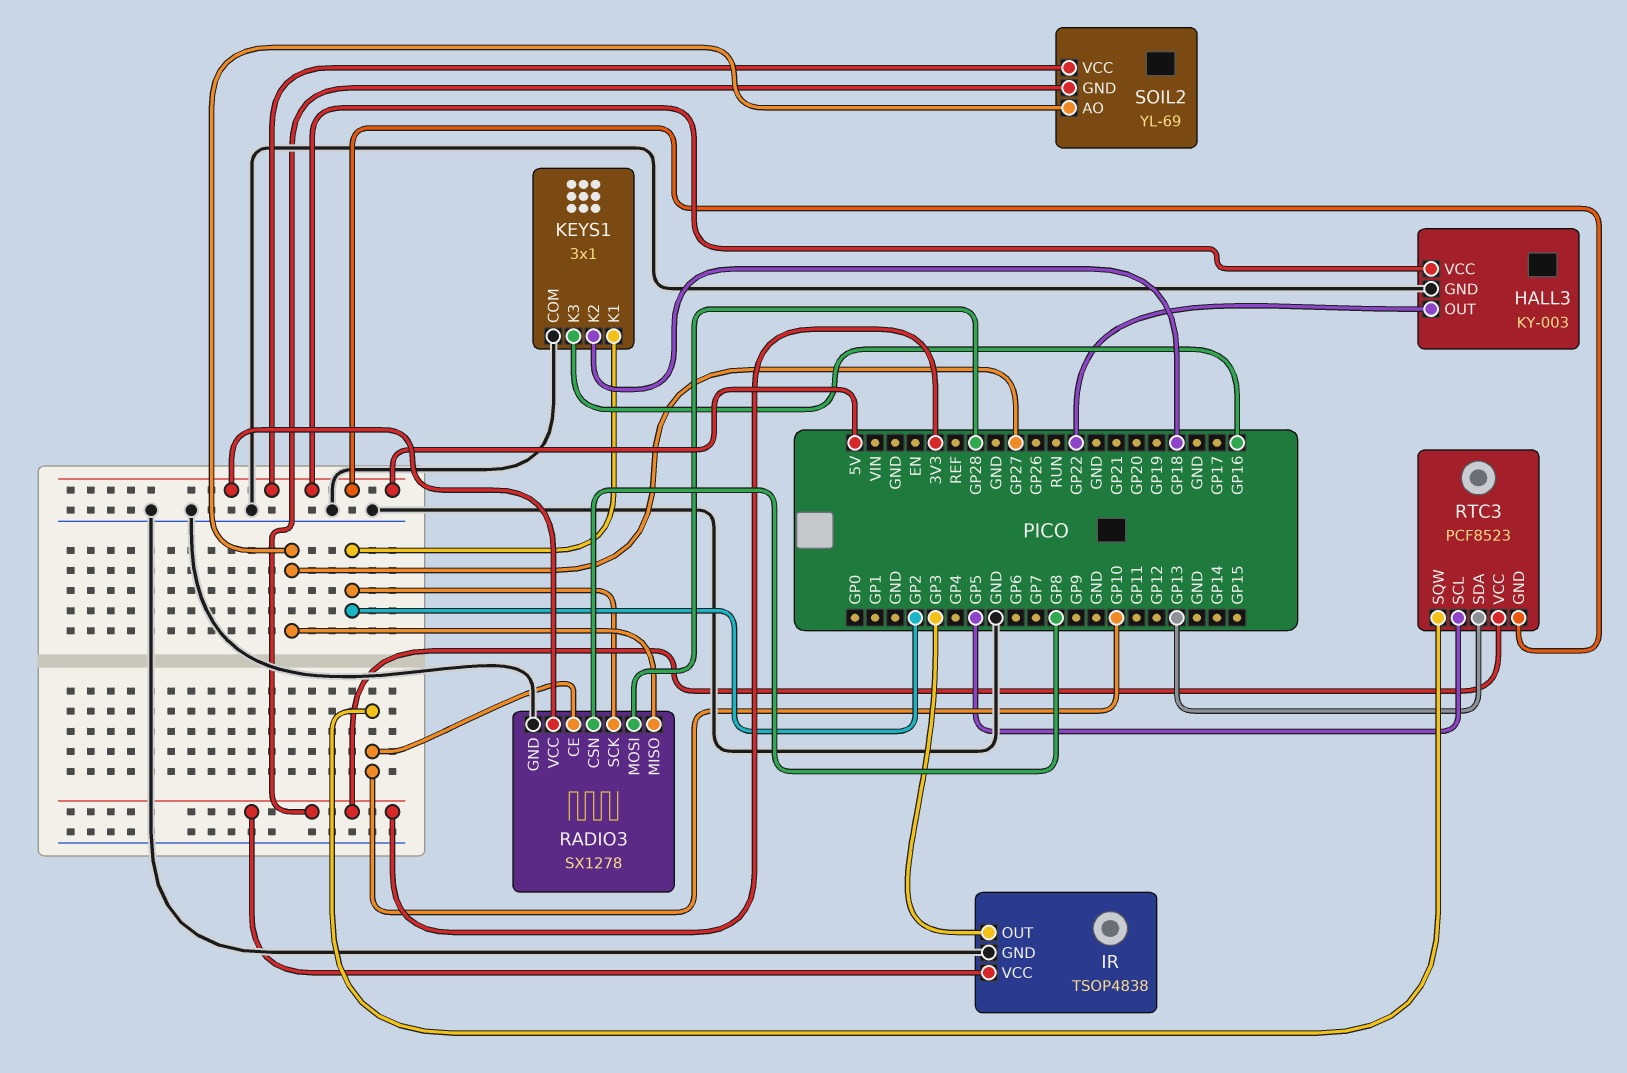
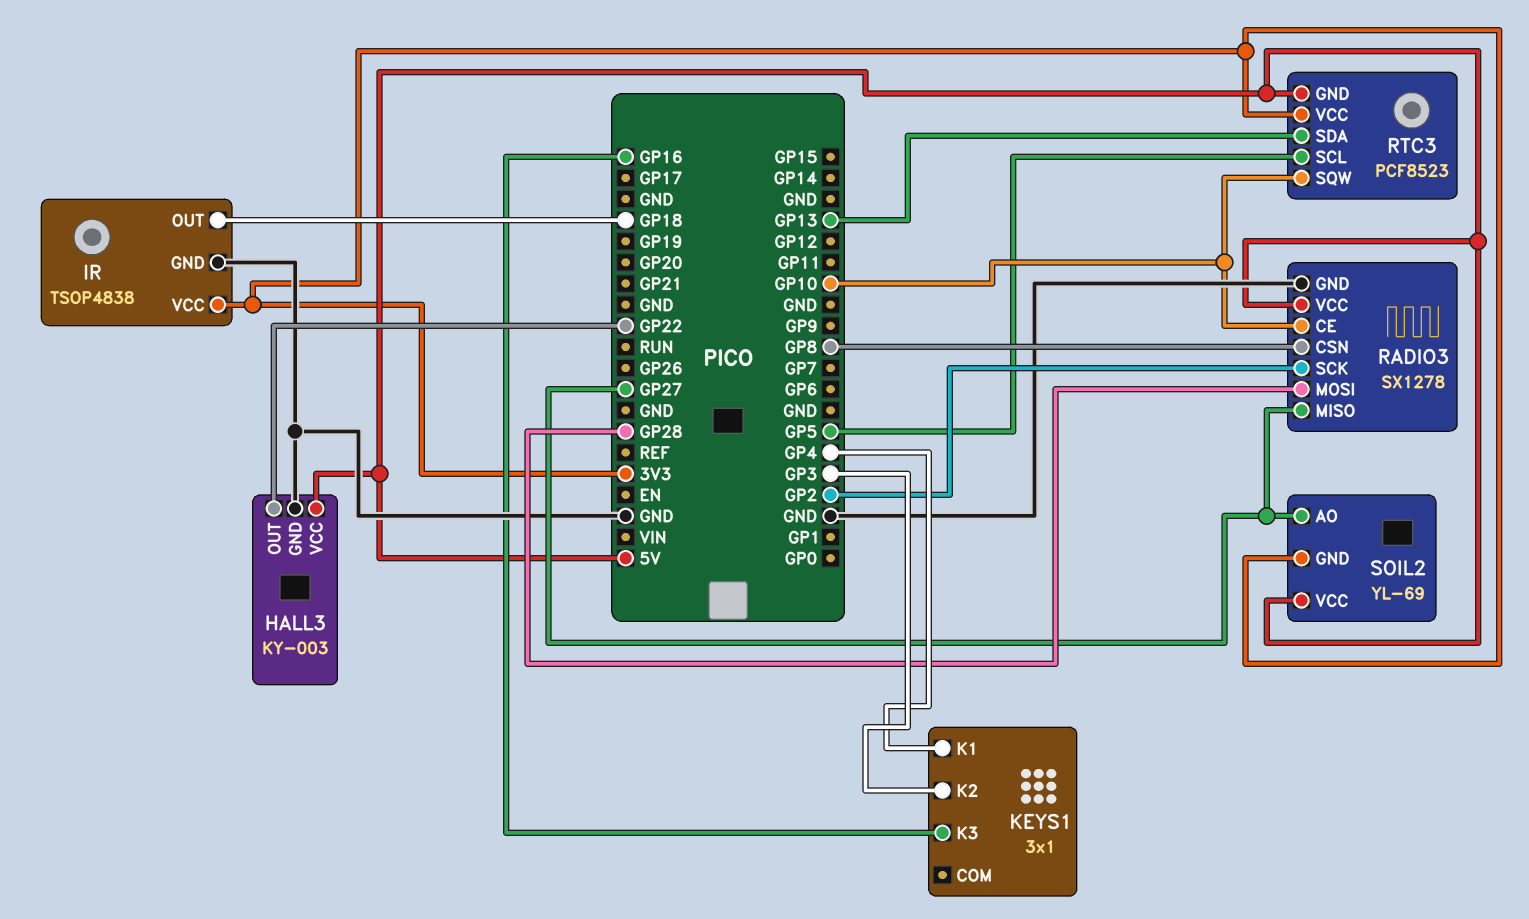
IR pin OUT: GP3 -> GP18
KEYS1 pin COM: GND -> none
KEYS1 pin K1: GP2 -> GP4
KEYS1 pin K2: GP18 -> GP3

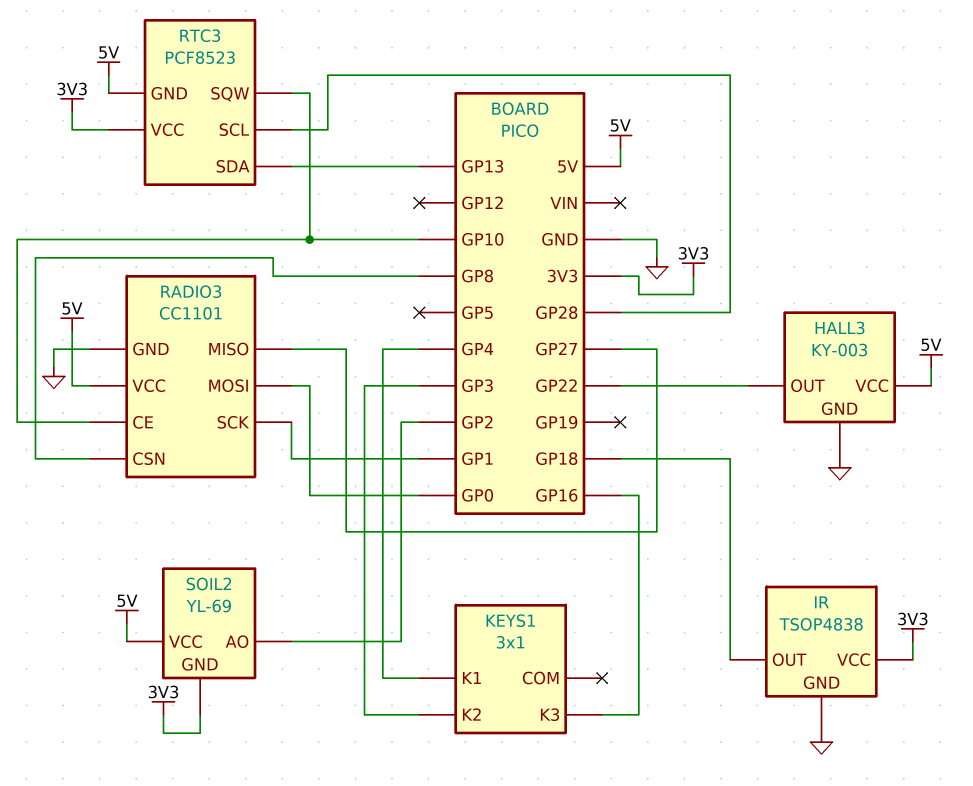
RADIO3: SX1278 -> CC1101
RADIO3 pin MOSI: GP28 -> GP0
RADIO3 pin SCK: GP2 -> GP1
RTC3 pin SCL: GP5 -> GP28
SOIL2 pin AO: GP27 -> GP2

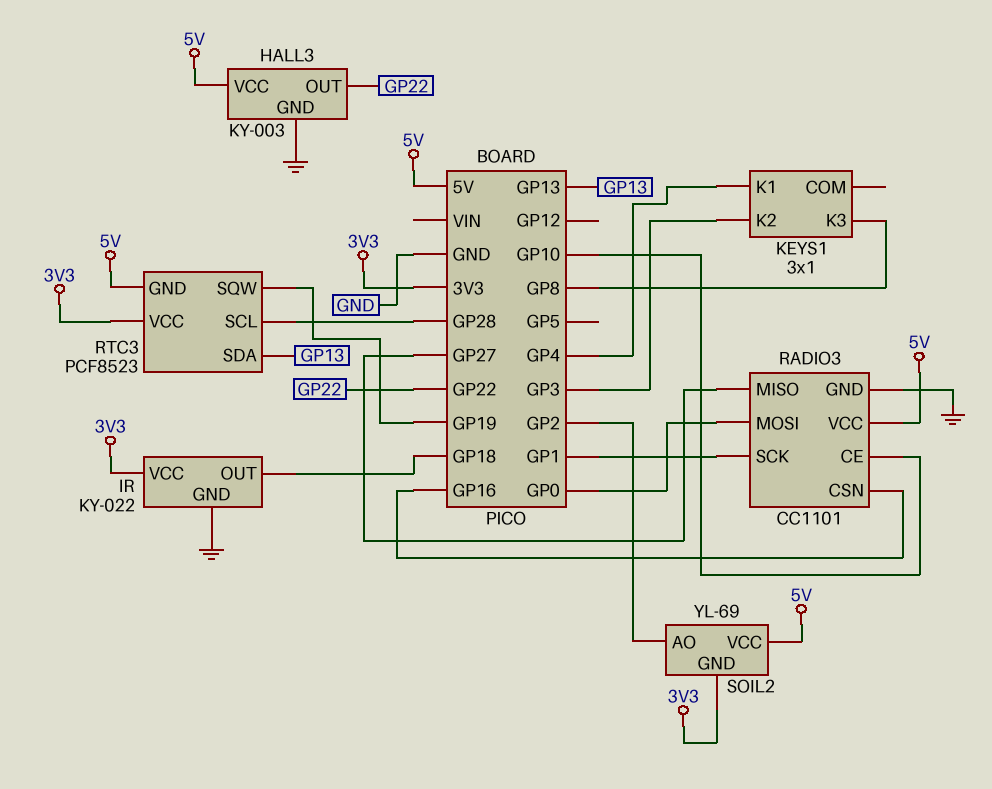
IR: TSOP4838 -> KY-022
KEYS1 pin K3: GP16 -> GP8
RADIO3 pin CSN: GP8 -> GP16
RTC3 pin SQW: GP10 -> GP19

